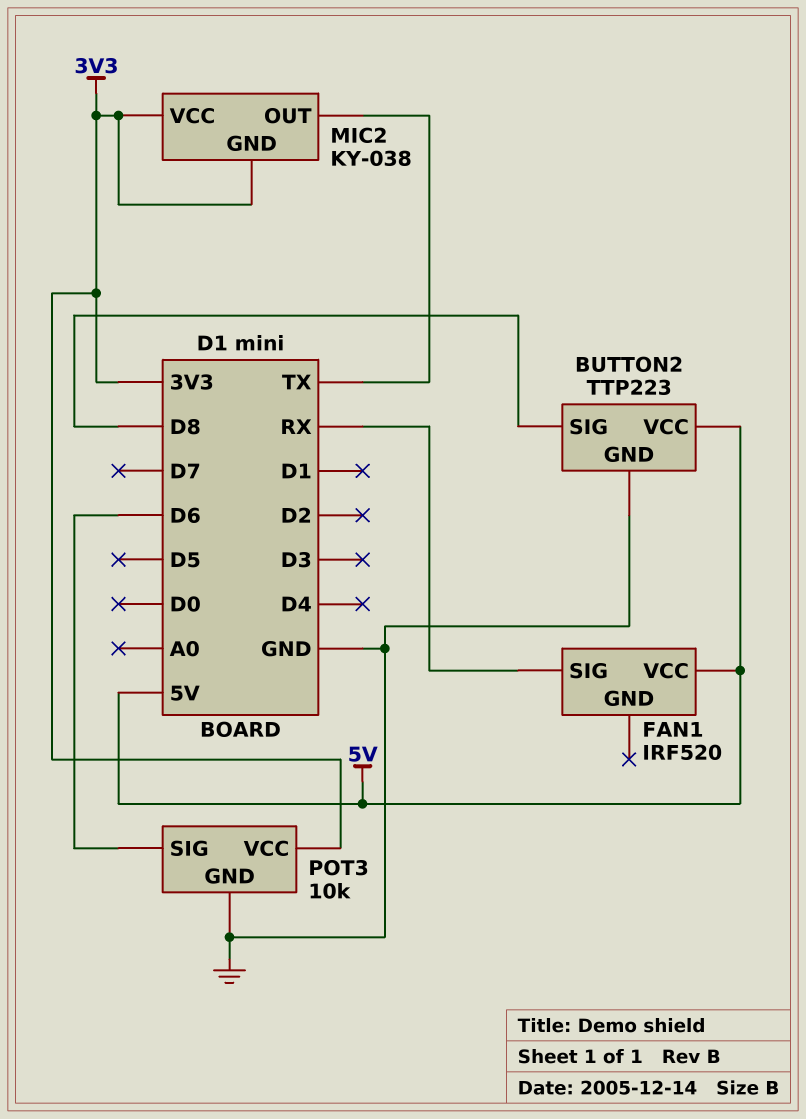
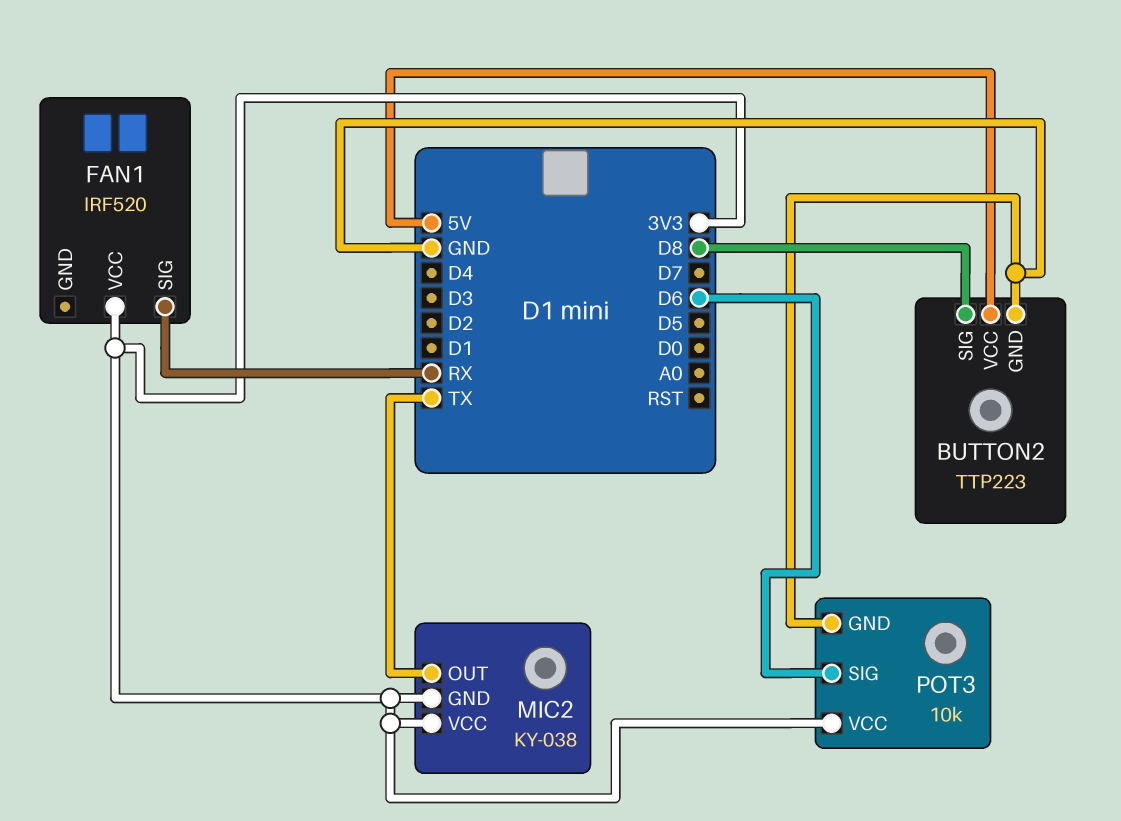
FAN1 pin VCC: 5V -> 3V3

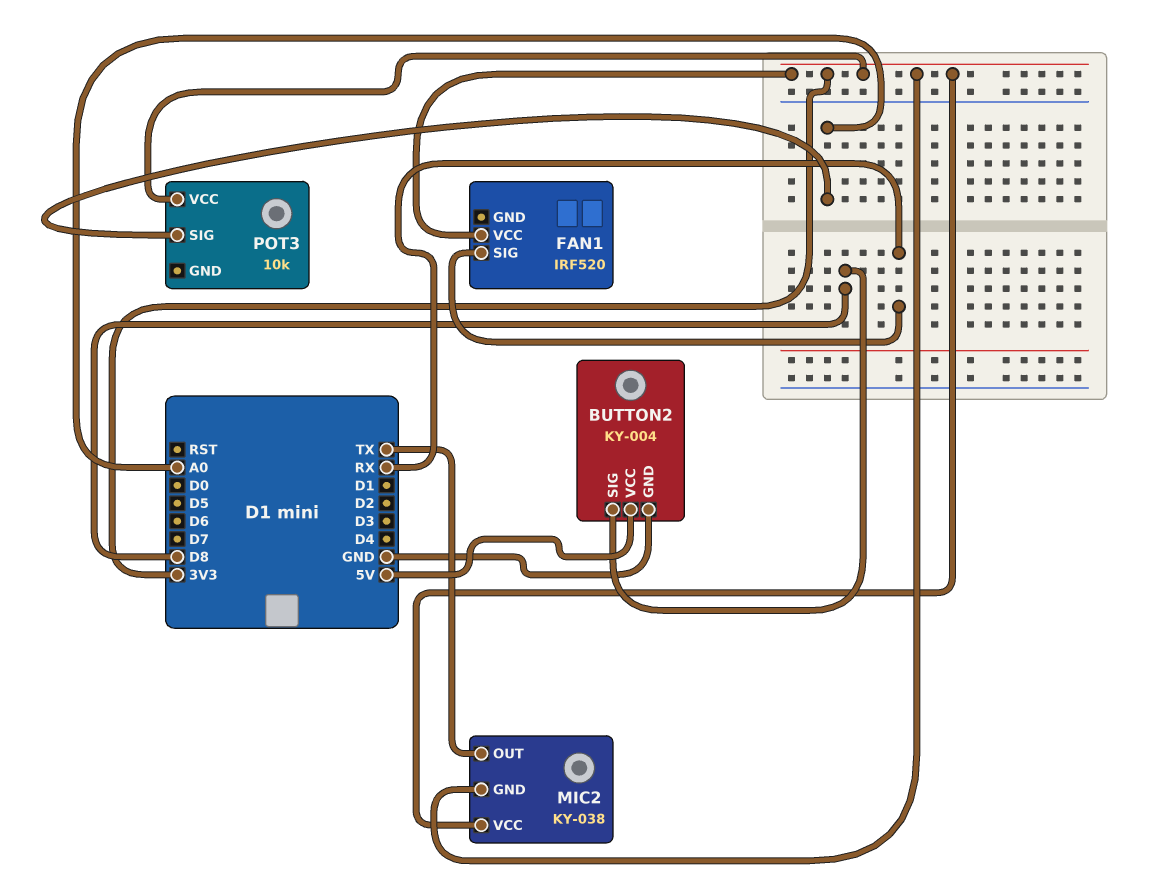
BUTTON2: TTP223 -> KY-004
POT3 pin GND: GND -> none
POT3 pin SIG: D6 -> A0

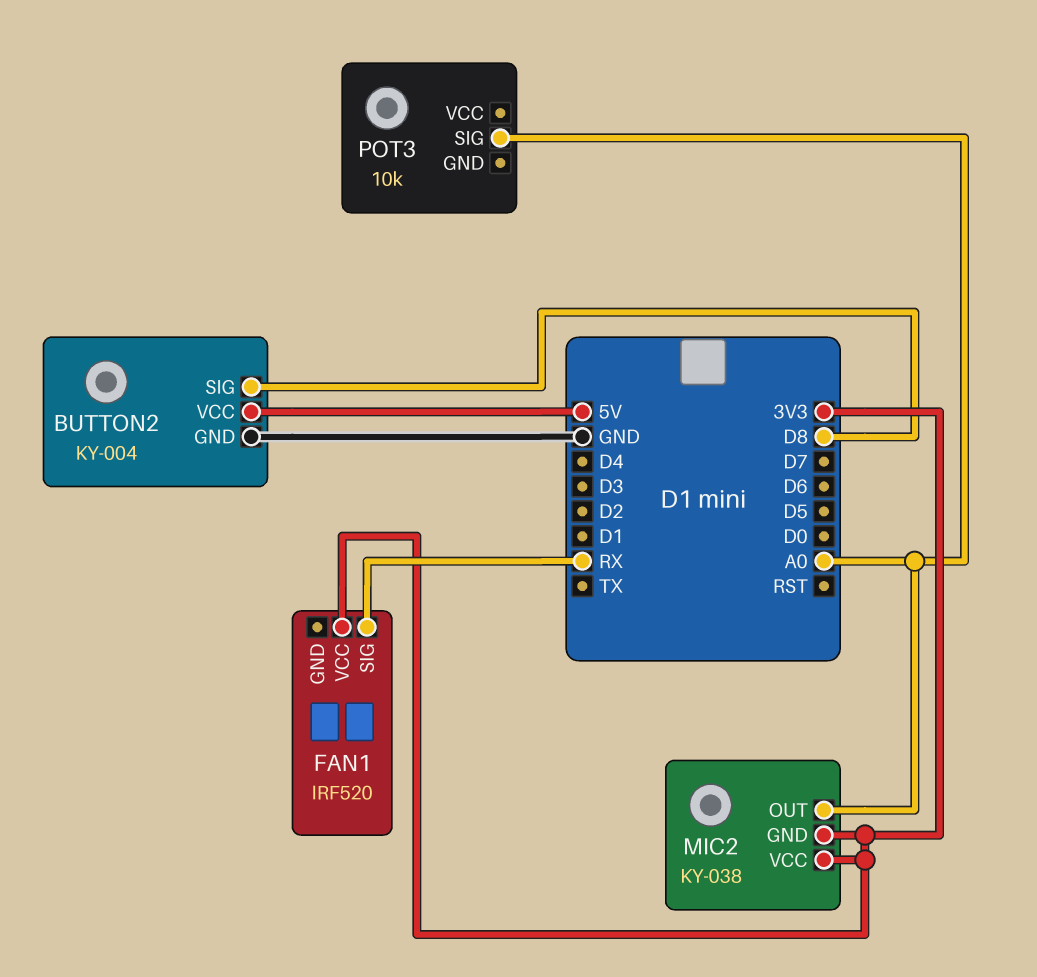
MIC2 pin OUT: TX -> A0
POT3 pin VCC: 3V3 -> none

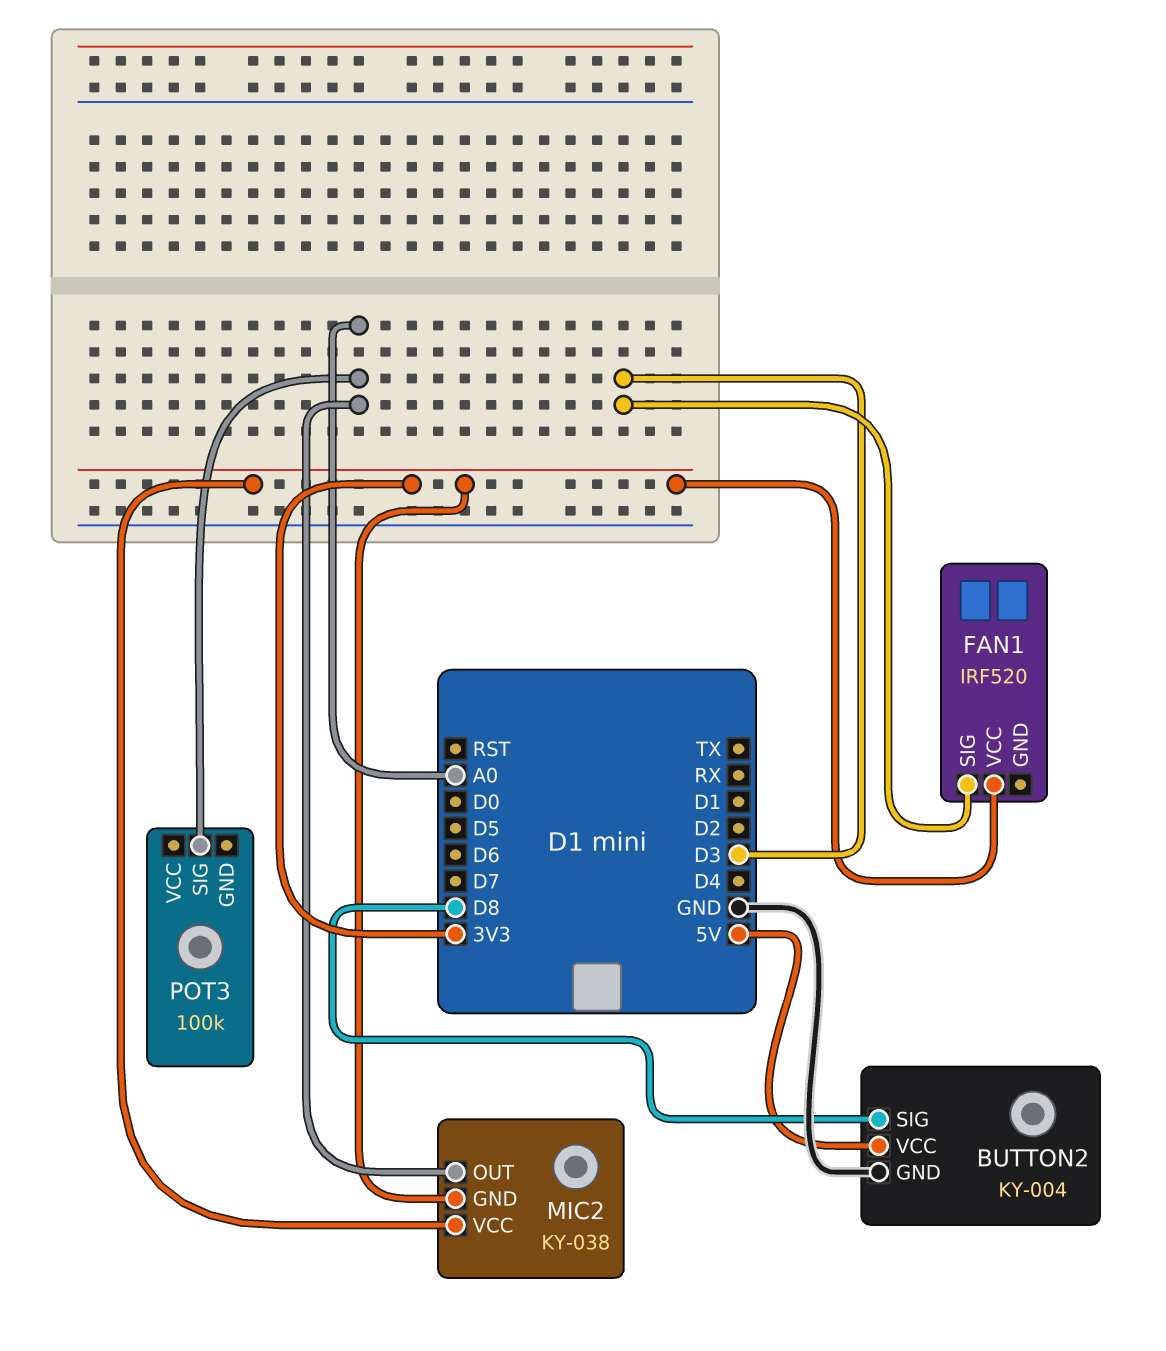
FAN1 pin SIG: RX -> D3
POT3: 10k -> 100k

